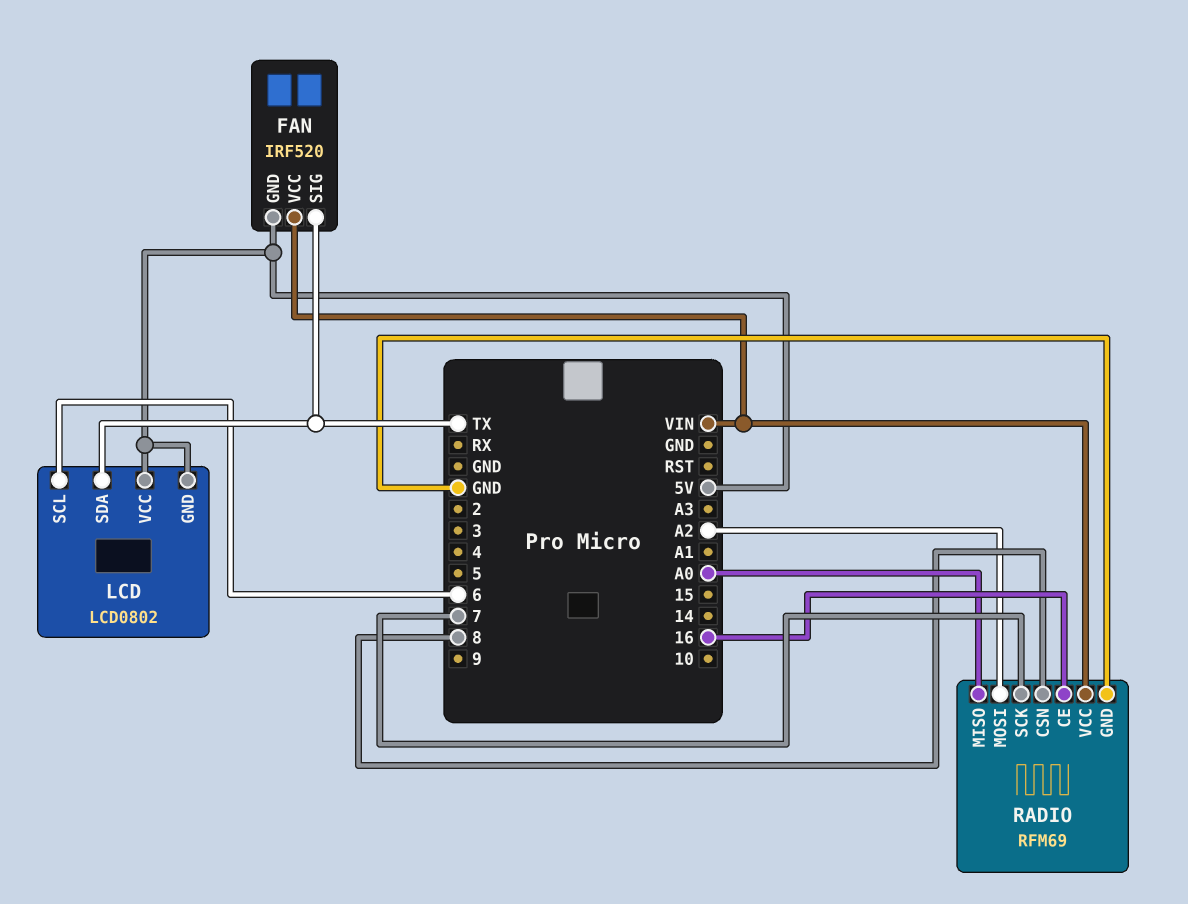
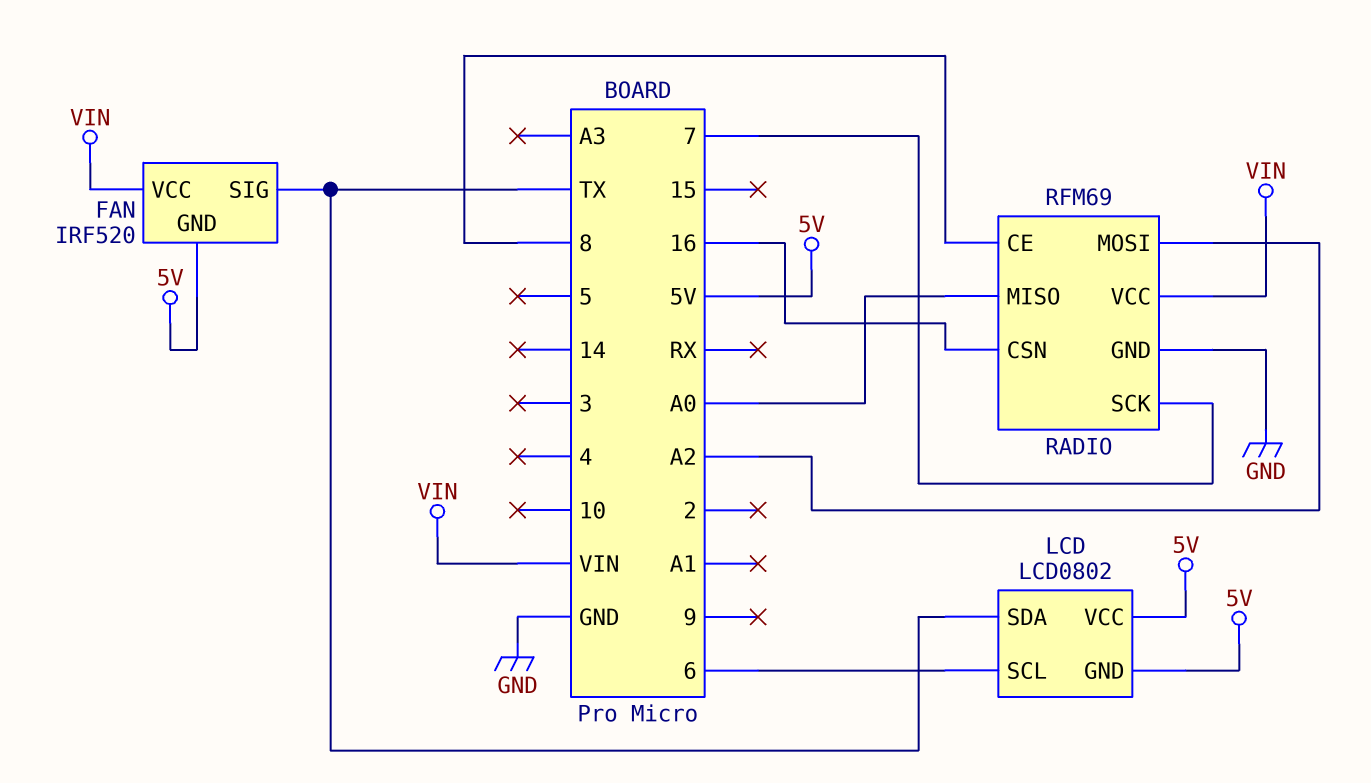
RADIO pin CE: 16 -> 8
RADIO pin CSN: 8 -> 16

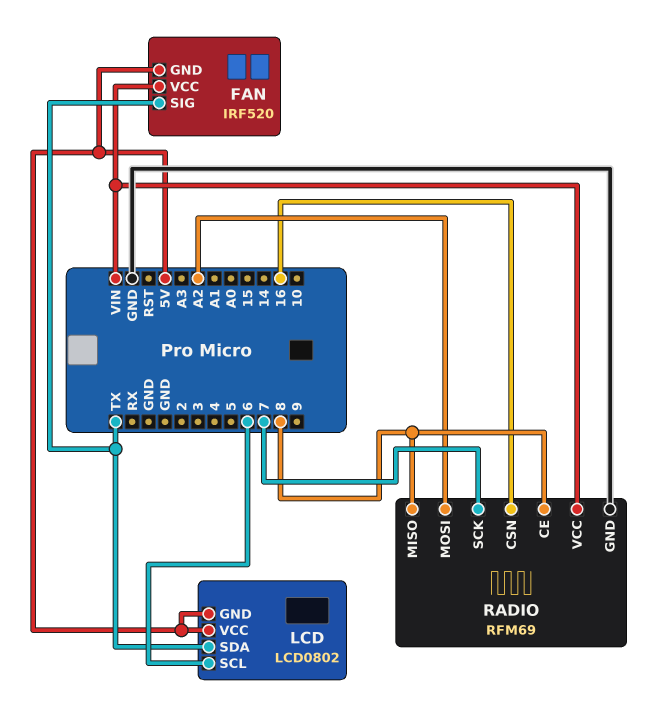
RADIO pin MISO: A0 -> 8

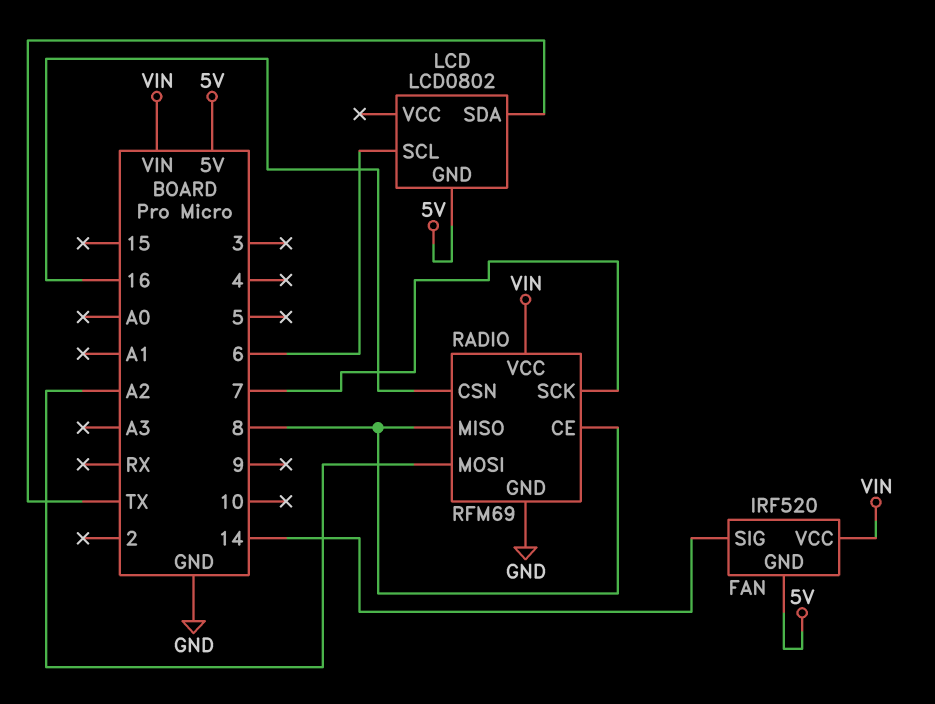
FAN pin SIG: TX -> 14
LCD pin VCC: 5V -> none

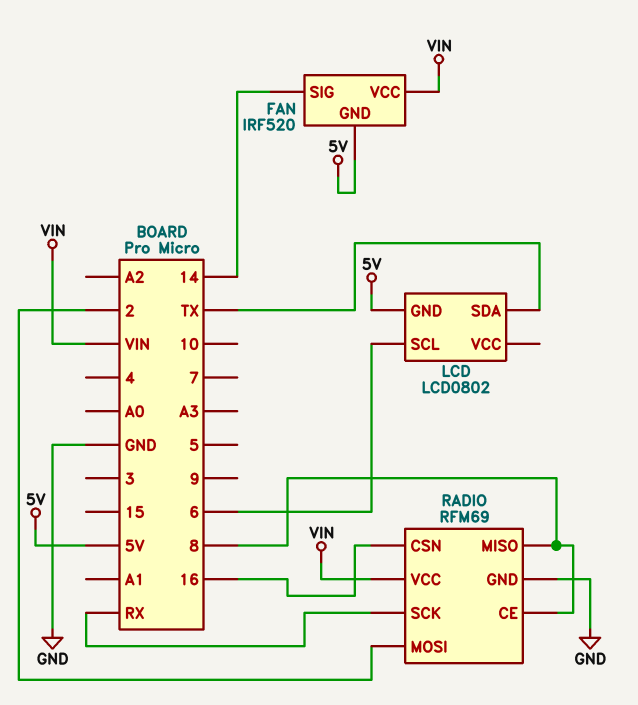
RADIO pin MOSI: A2 -> 2
RADIO pin SCK: 7 -> RX

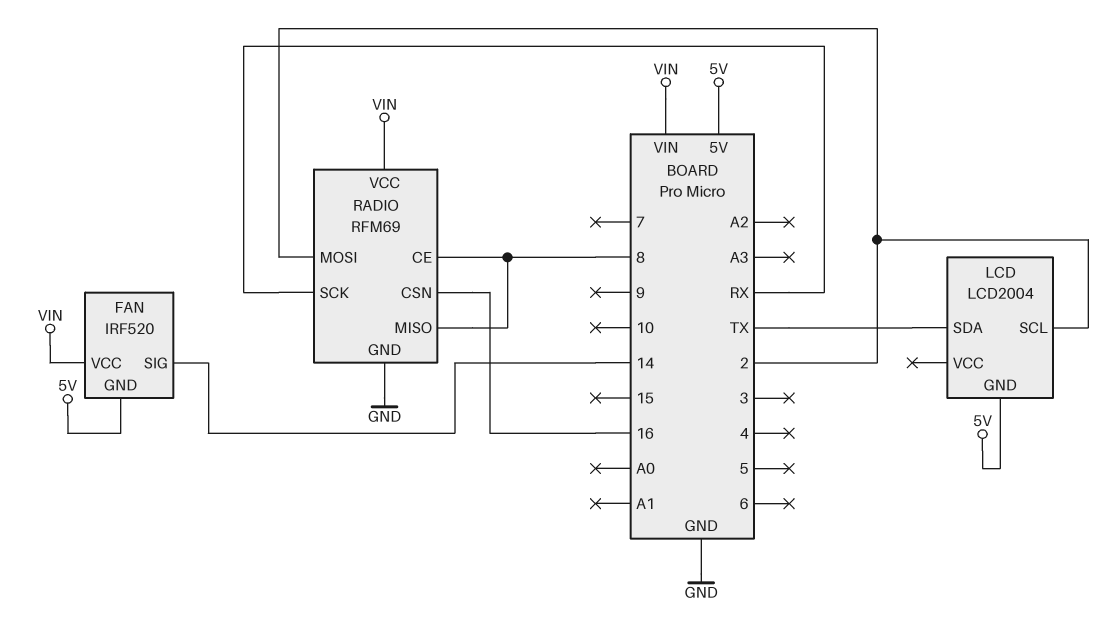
LCD: LCD0802 -> LCD2004
LCD pin SCL: 6 -> 2

